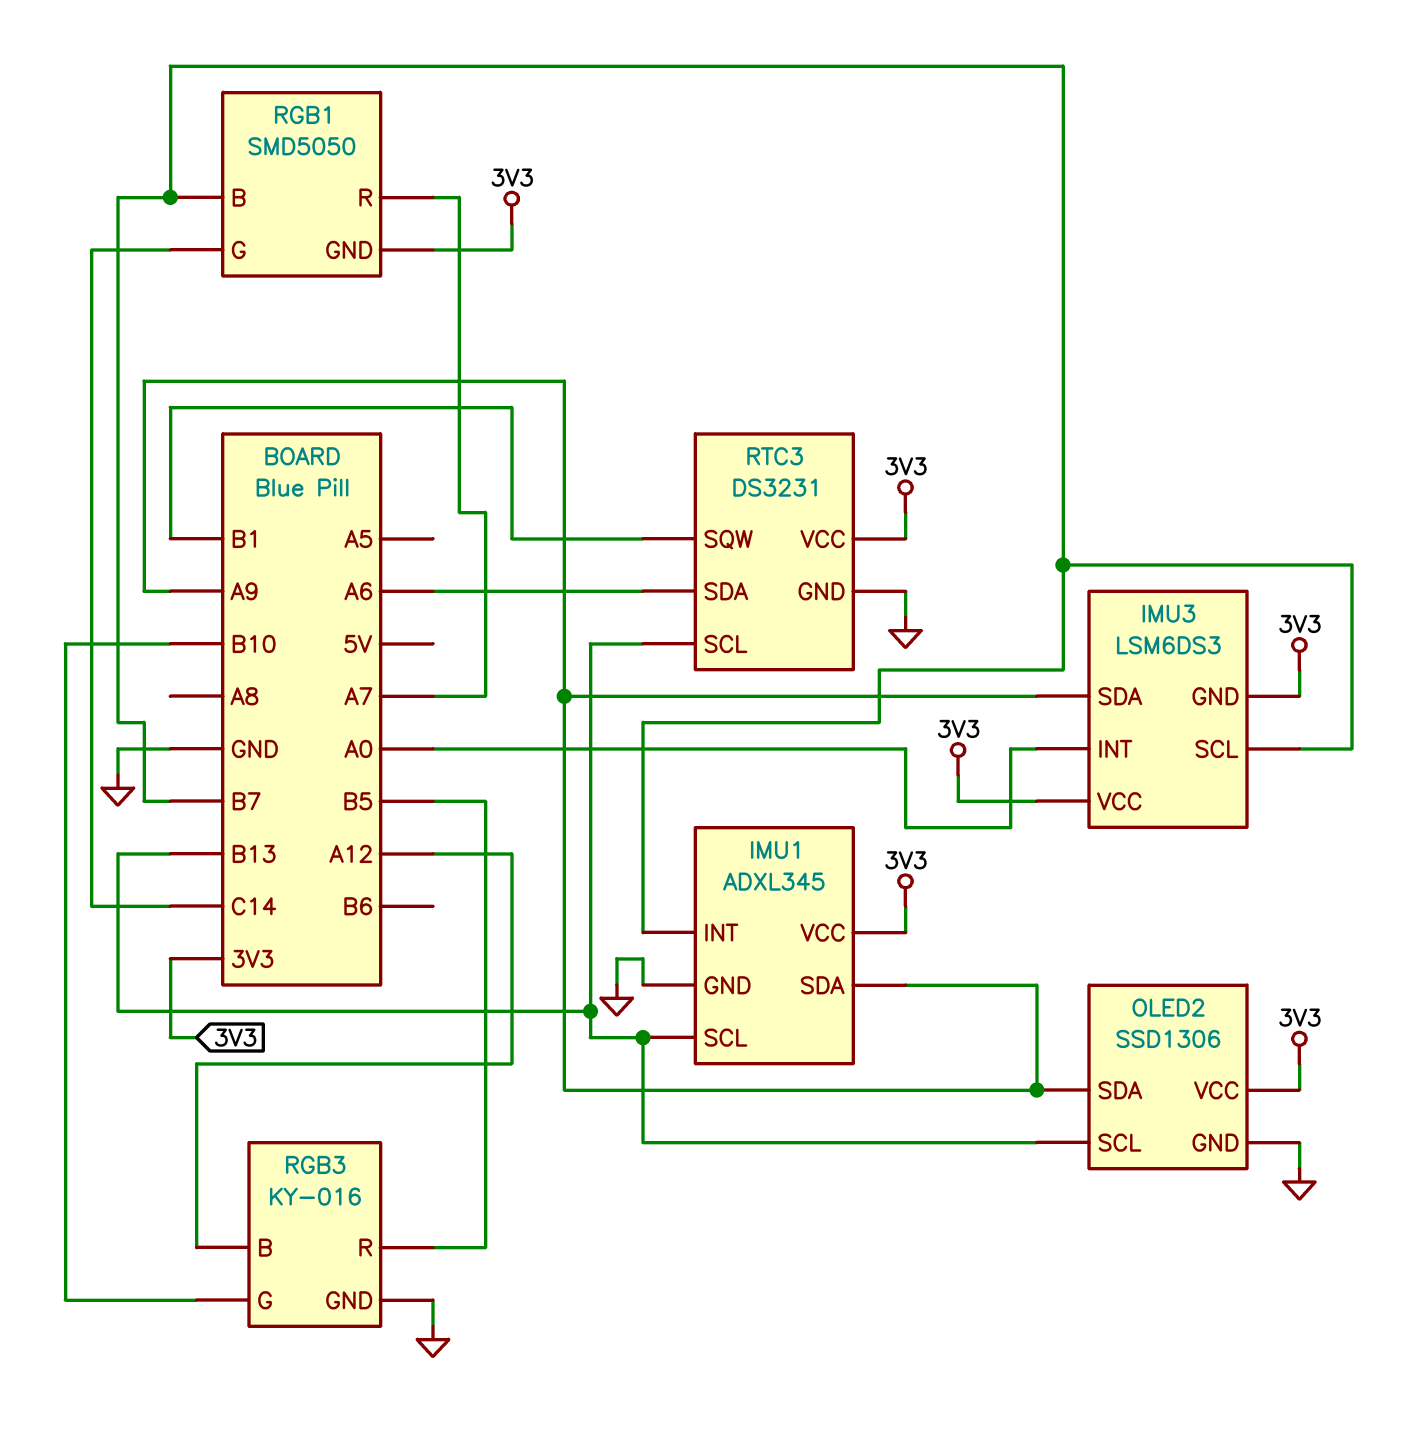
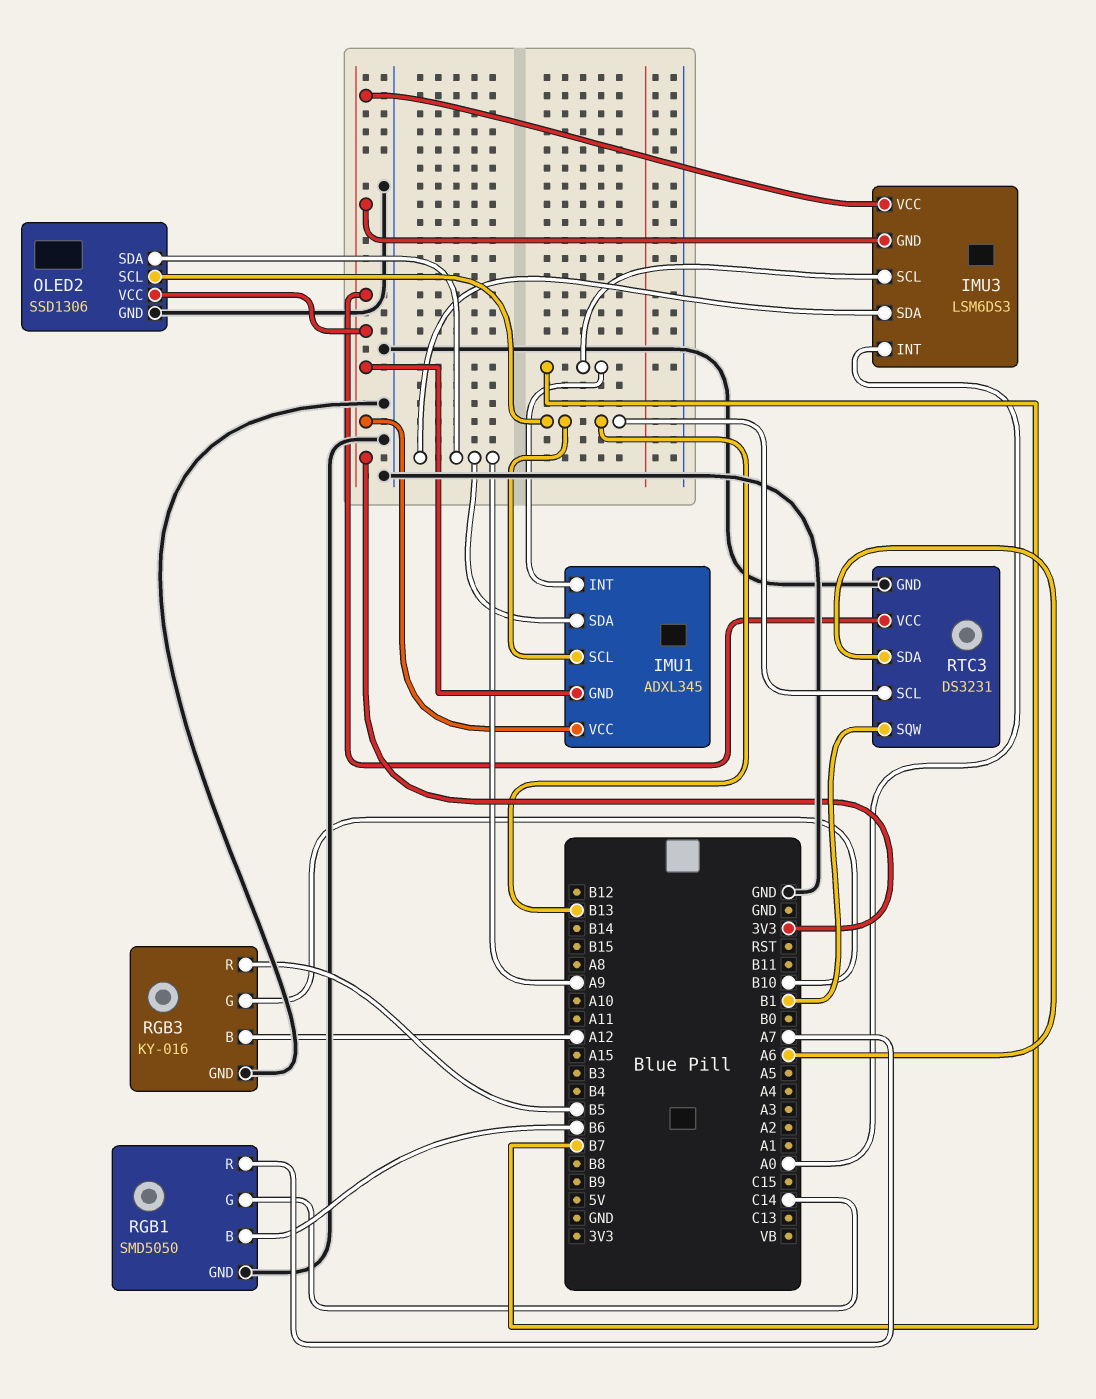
IMU1 pin GND: GND -> 3V3
RGB1 pin B: B7 -> B6
RGB1 pin GND: 3V3 -> GND

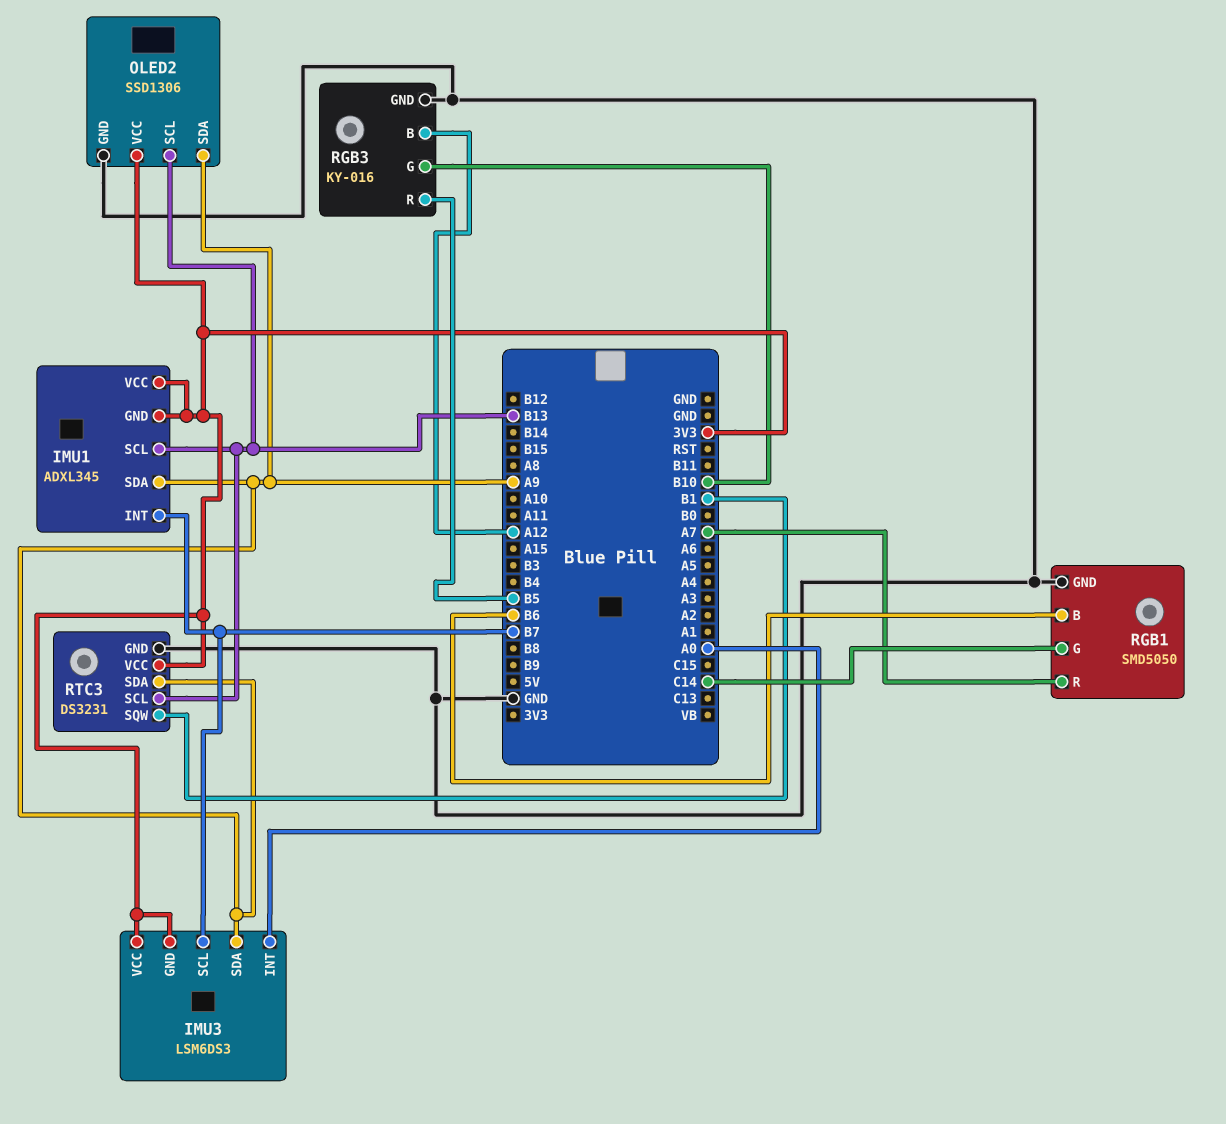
RTC3 pin SDA: A6 -> A9

